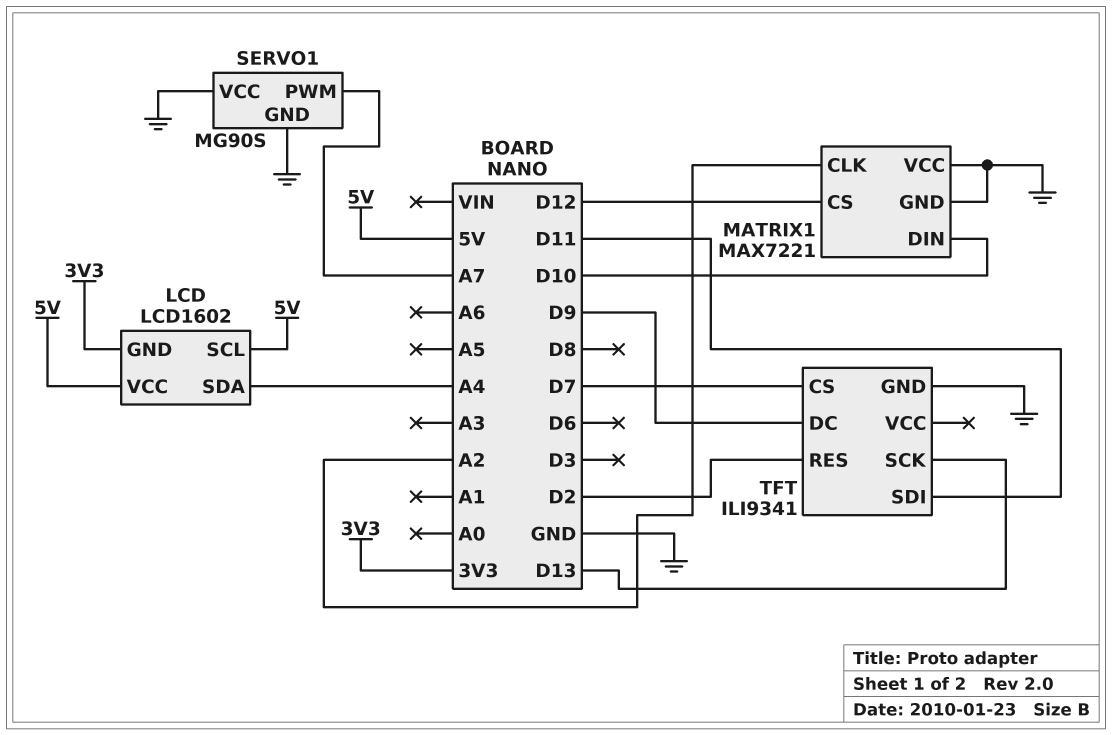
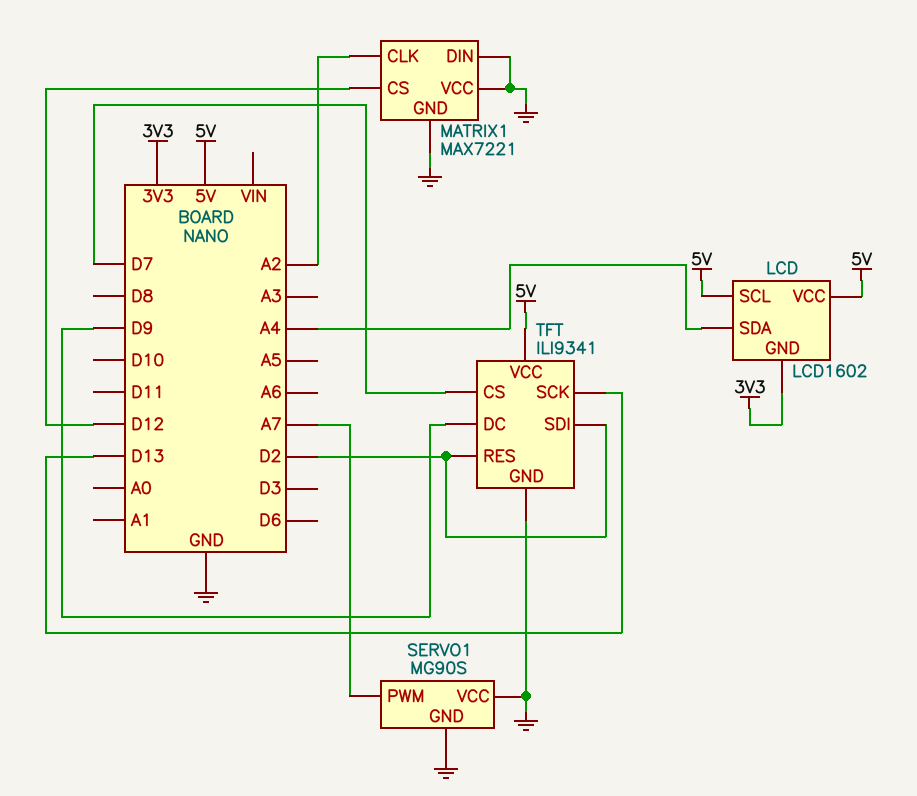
MATRIX1 pin DIN: D10 -> GND
TFT pin SDI: D11 -> D2
TFT pin VCC: none -> 5V

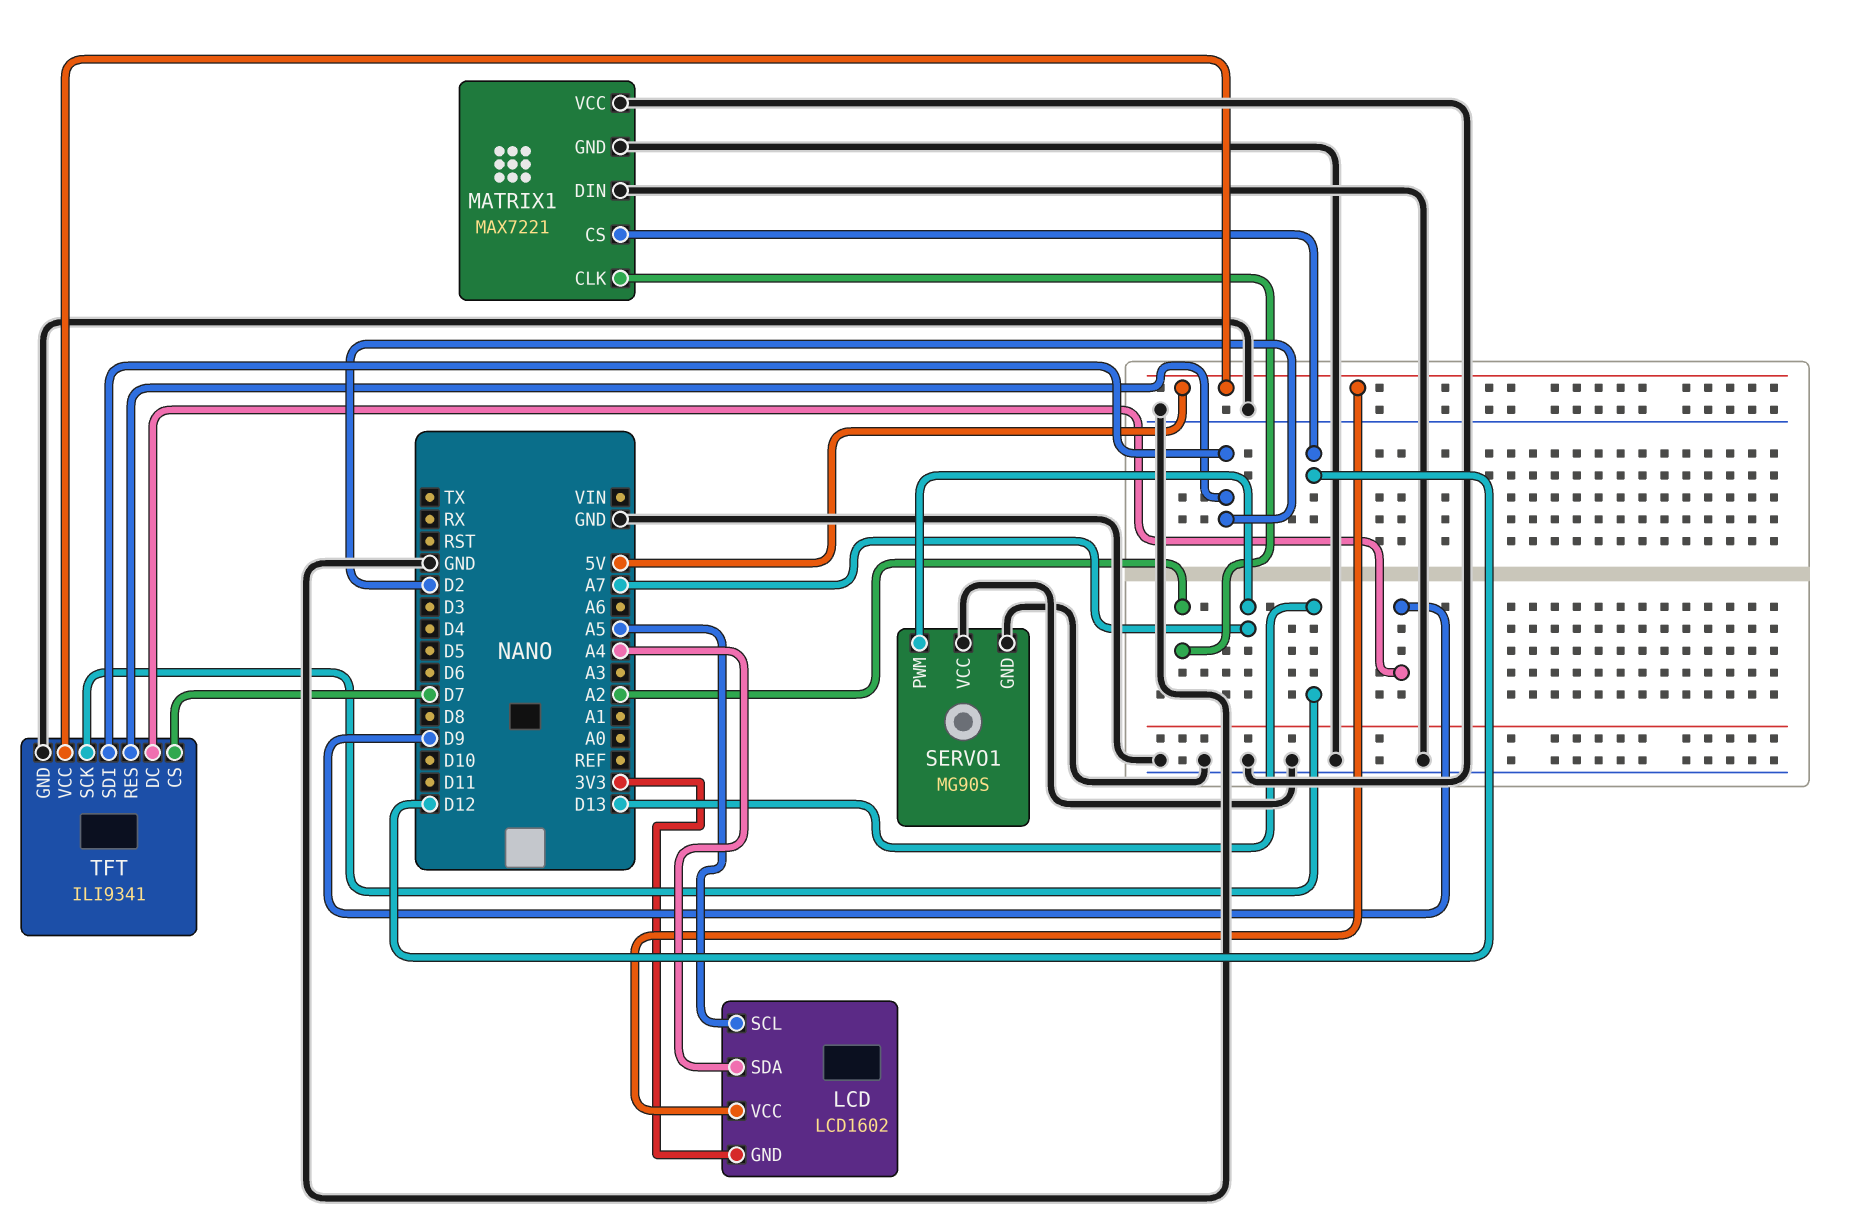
LCD pin SCL: 5V -> A5

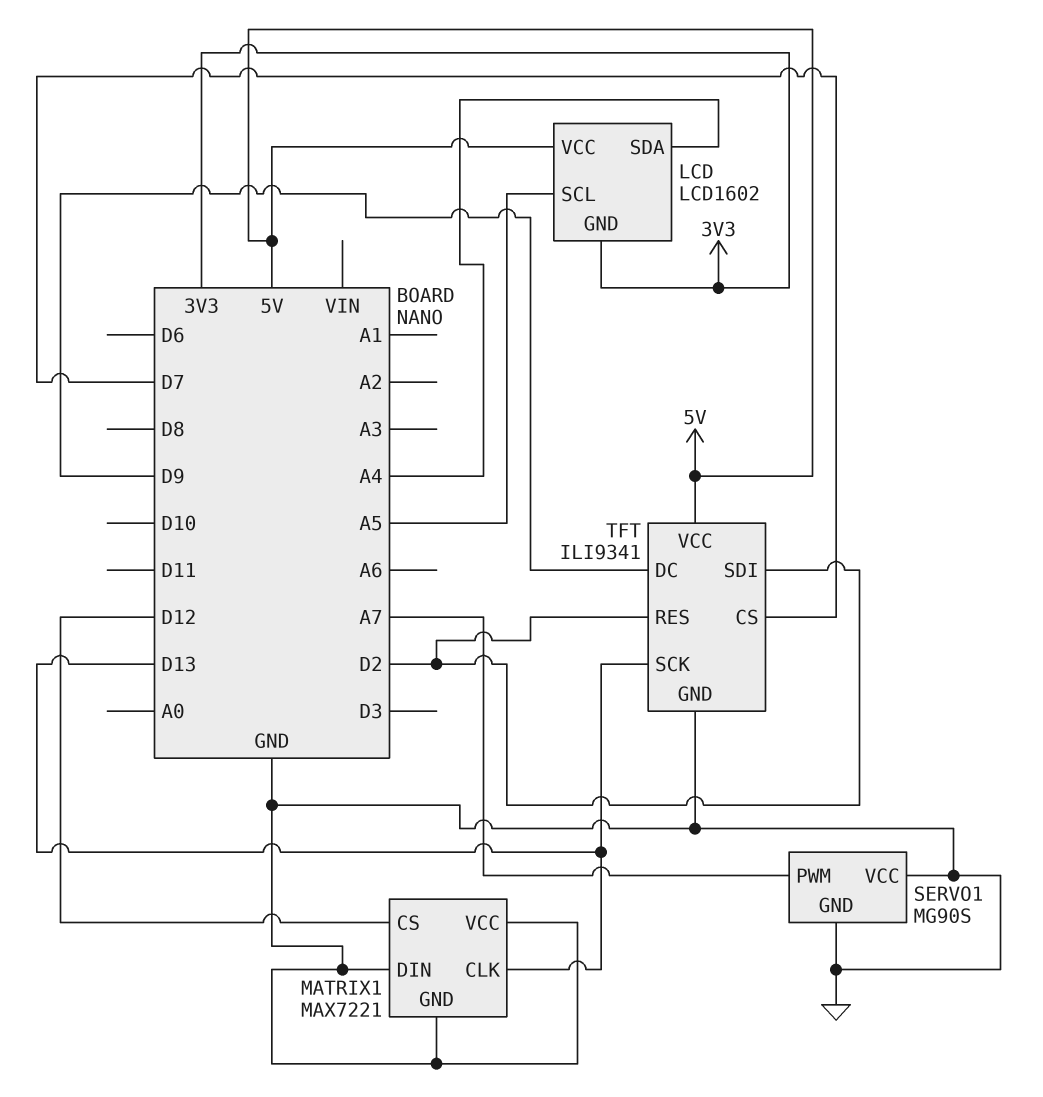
MATRIX1 pin CLK: A2 -> D13

